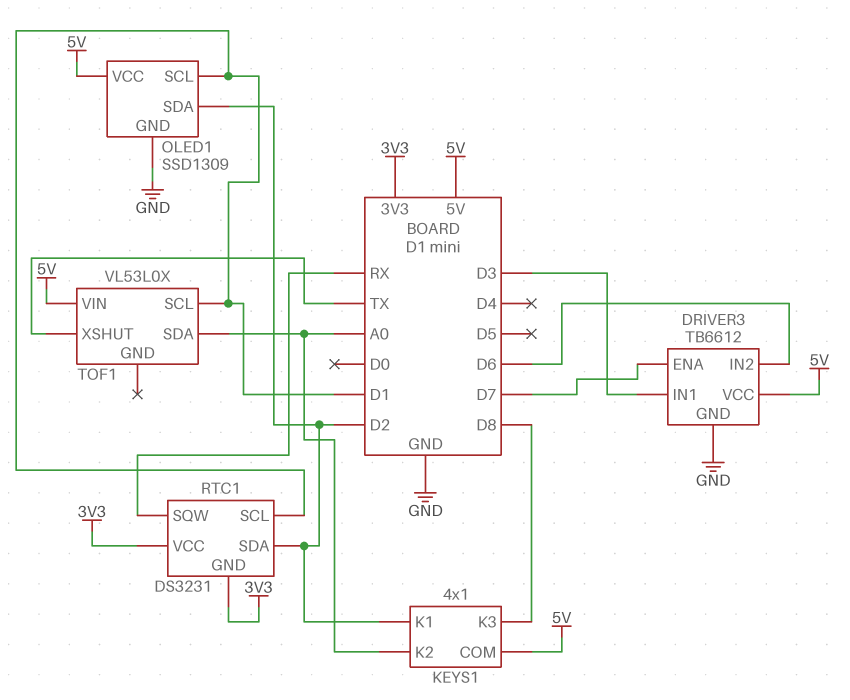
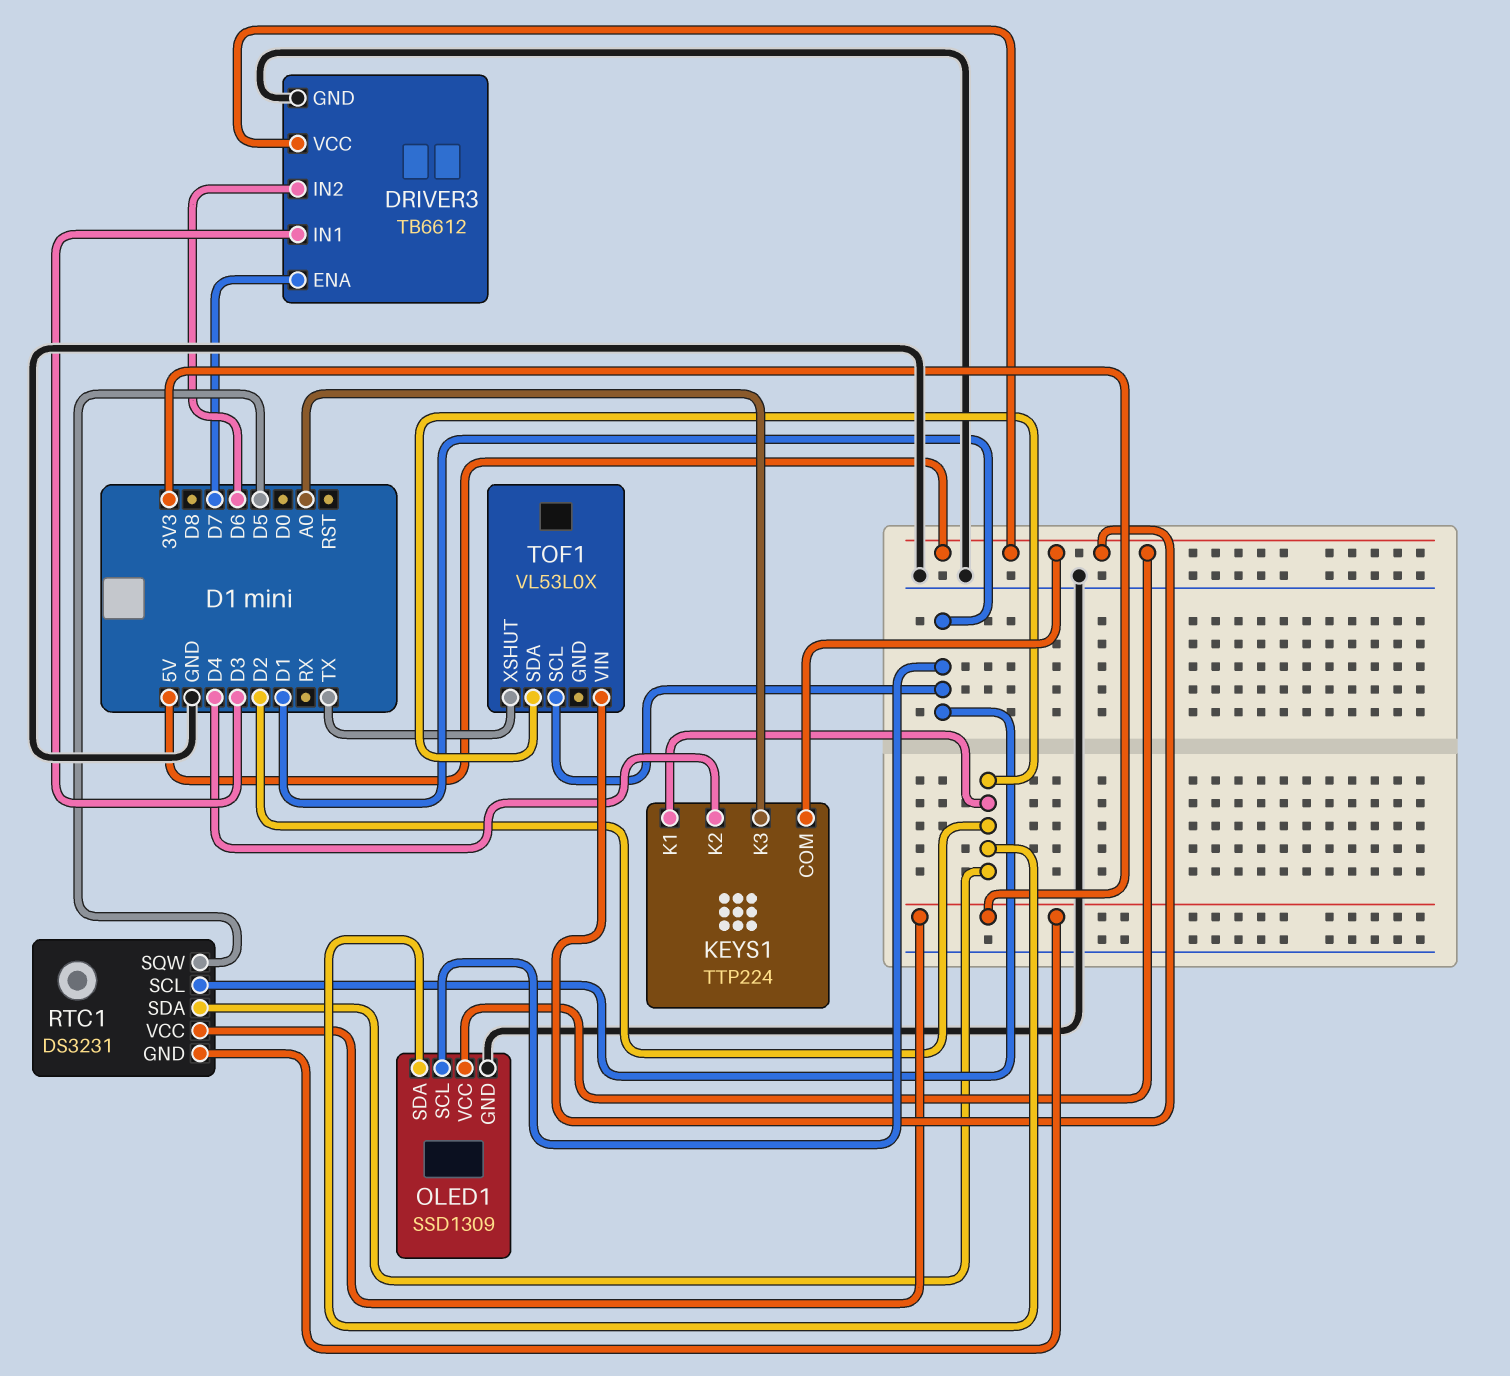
KEYS1: 4x1 -> TTP224
KEYS1 pin K2: A0 -> D4
KEYS1 pin K3: D8 -> A0
RTC1 pin SQW: RX -> D5
TOF1 pin SDA: A0 -> D2

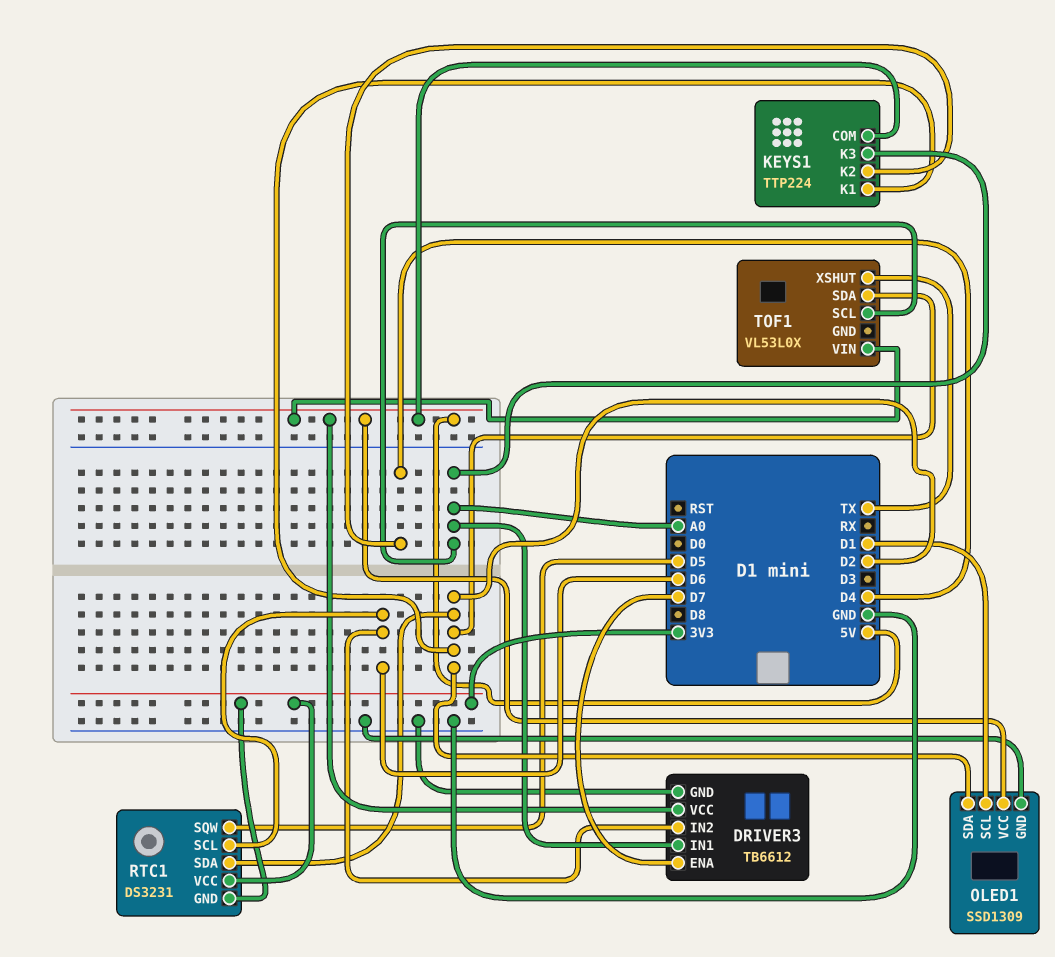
DRIVER3 pin IN1: D3 -> A0
RTC1 pin SCL: D1 -> D6
TOF1 pin SCL: D1 -> A0

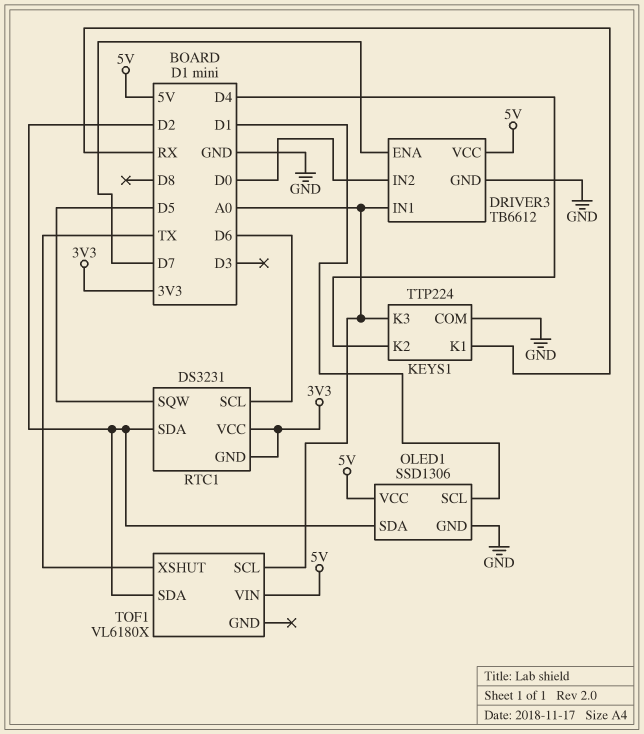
DRIVER3 pin IN2: D6 -> D0
KEYS1 pin COM: 5V -> GND
KEYS1 pin K1: D2 -> RX
OLED1: SSD1309 -> SSD1306
TOF1: VL53L0X -> VL6180X

